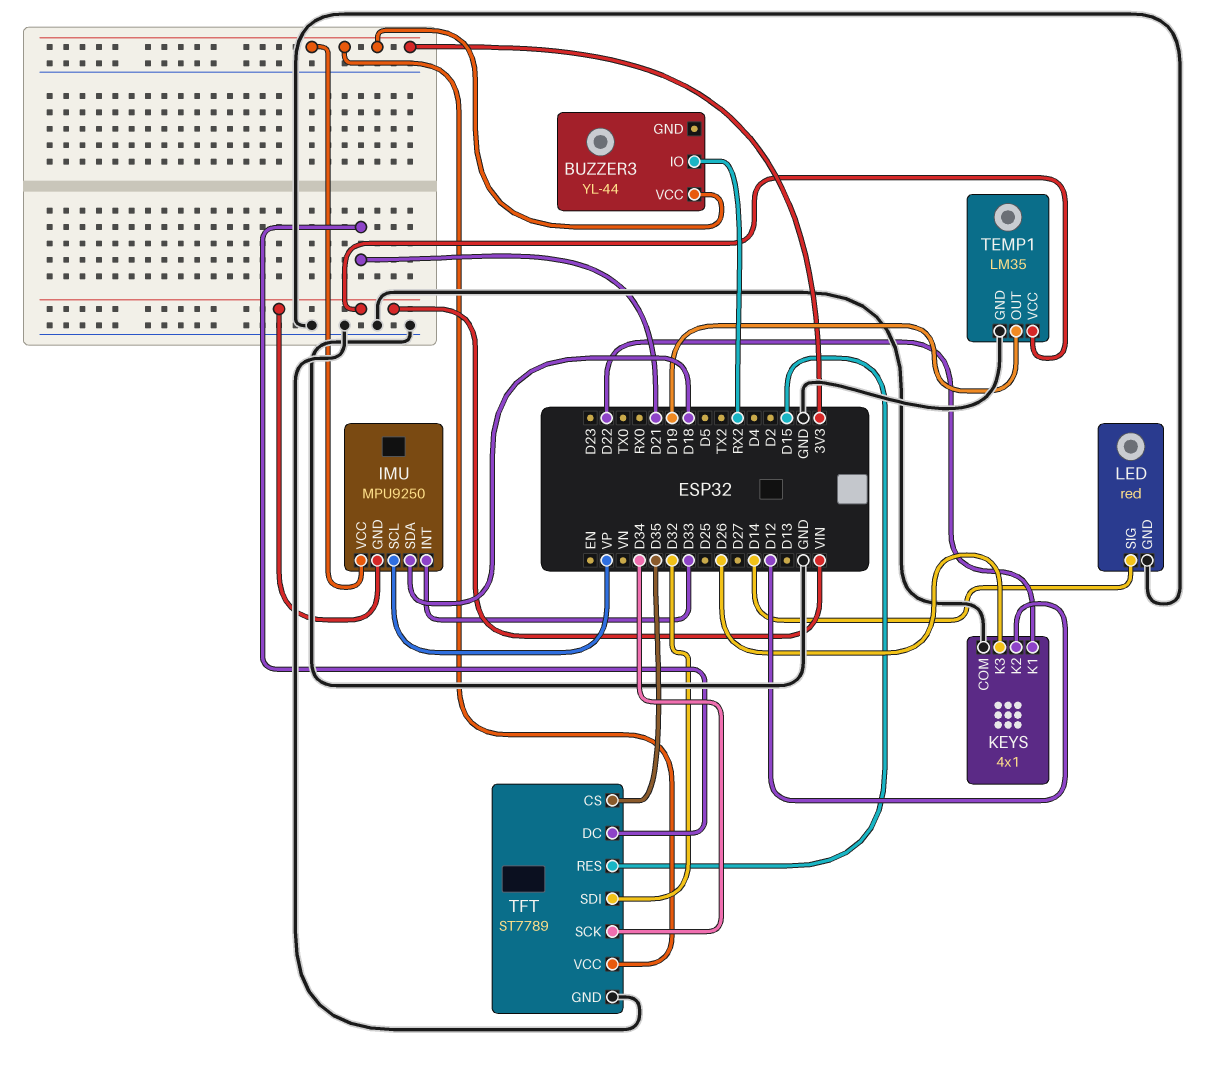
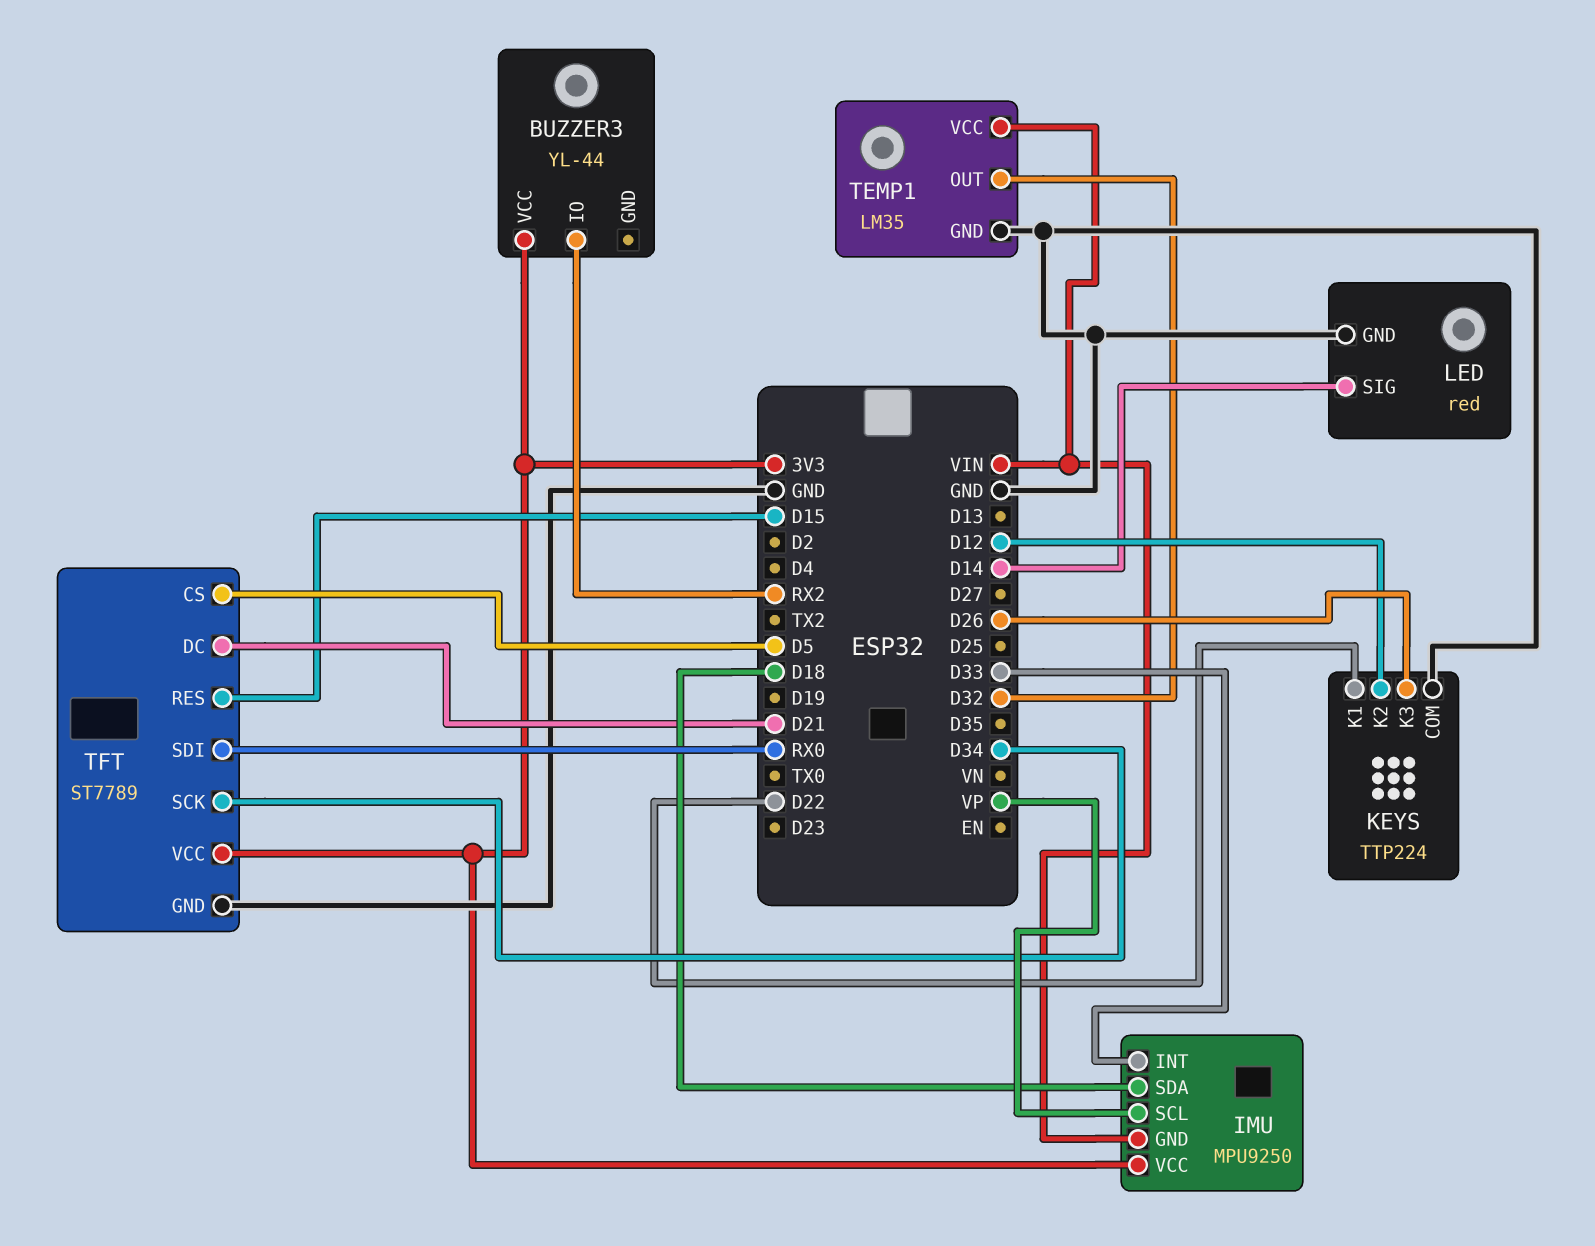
KEYS: 4x1 -> TTP224
TEMP1 pin OUT: D19 -> D32
TFT pin CS: D35 -> D5
TFT pin SDI: D32 -> RX0

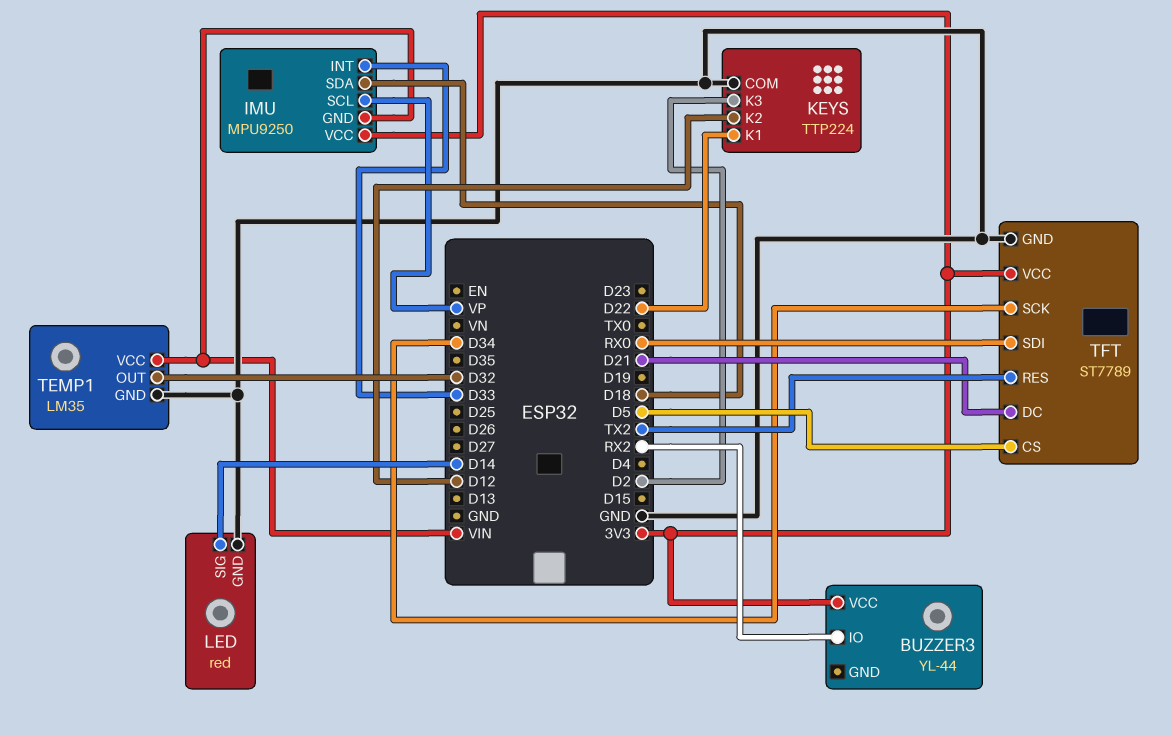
KEYS pin K3: D26 -> D2
TFT pin RES: D15 -> TX2

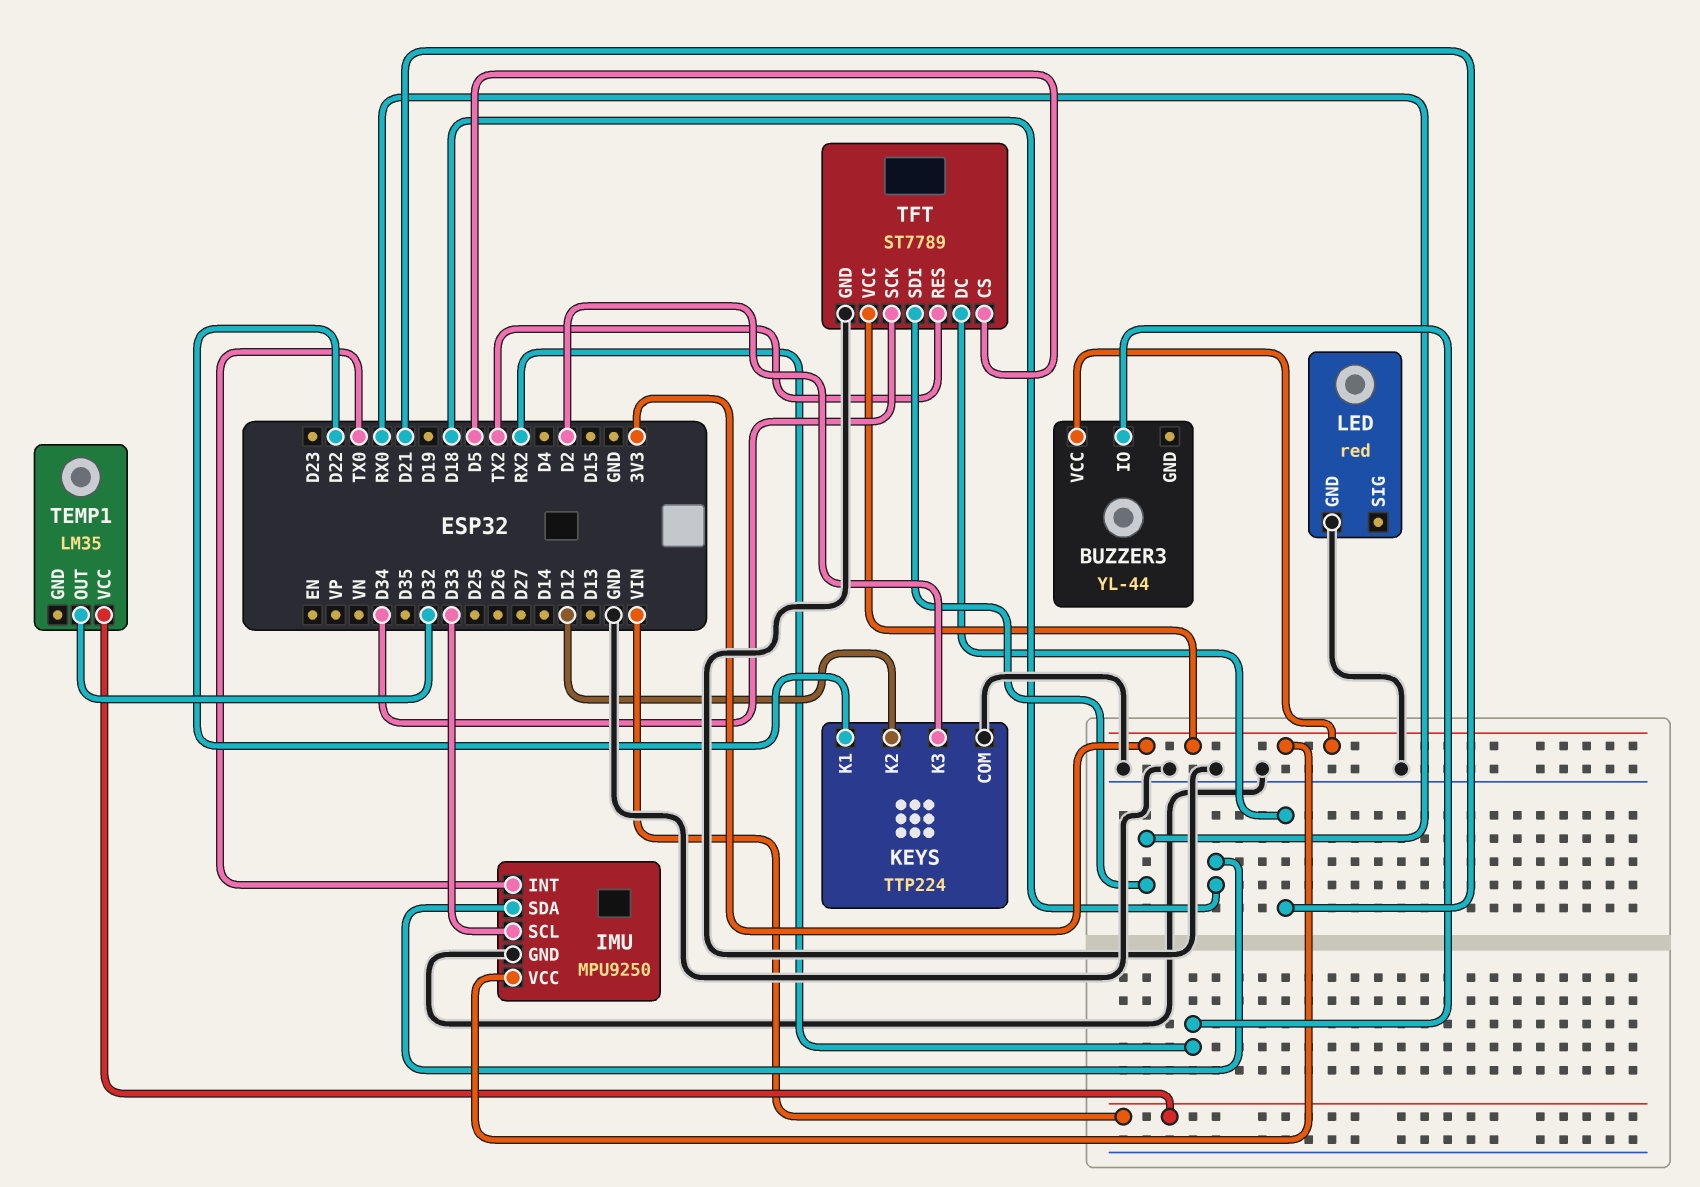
IMU pin GND: VIN -> GND
IMU pin INT: D33 -> TX0
IMU pin SCL: VP -> D33
LED pin SIG: D14 -> none
TEMP1 pin GND: GND -> none

